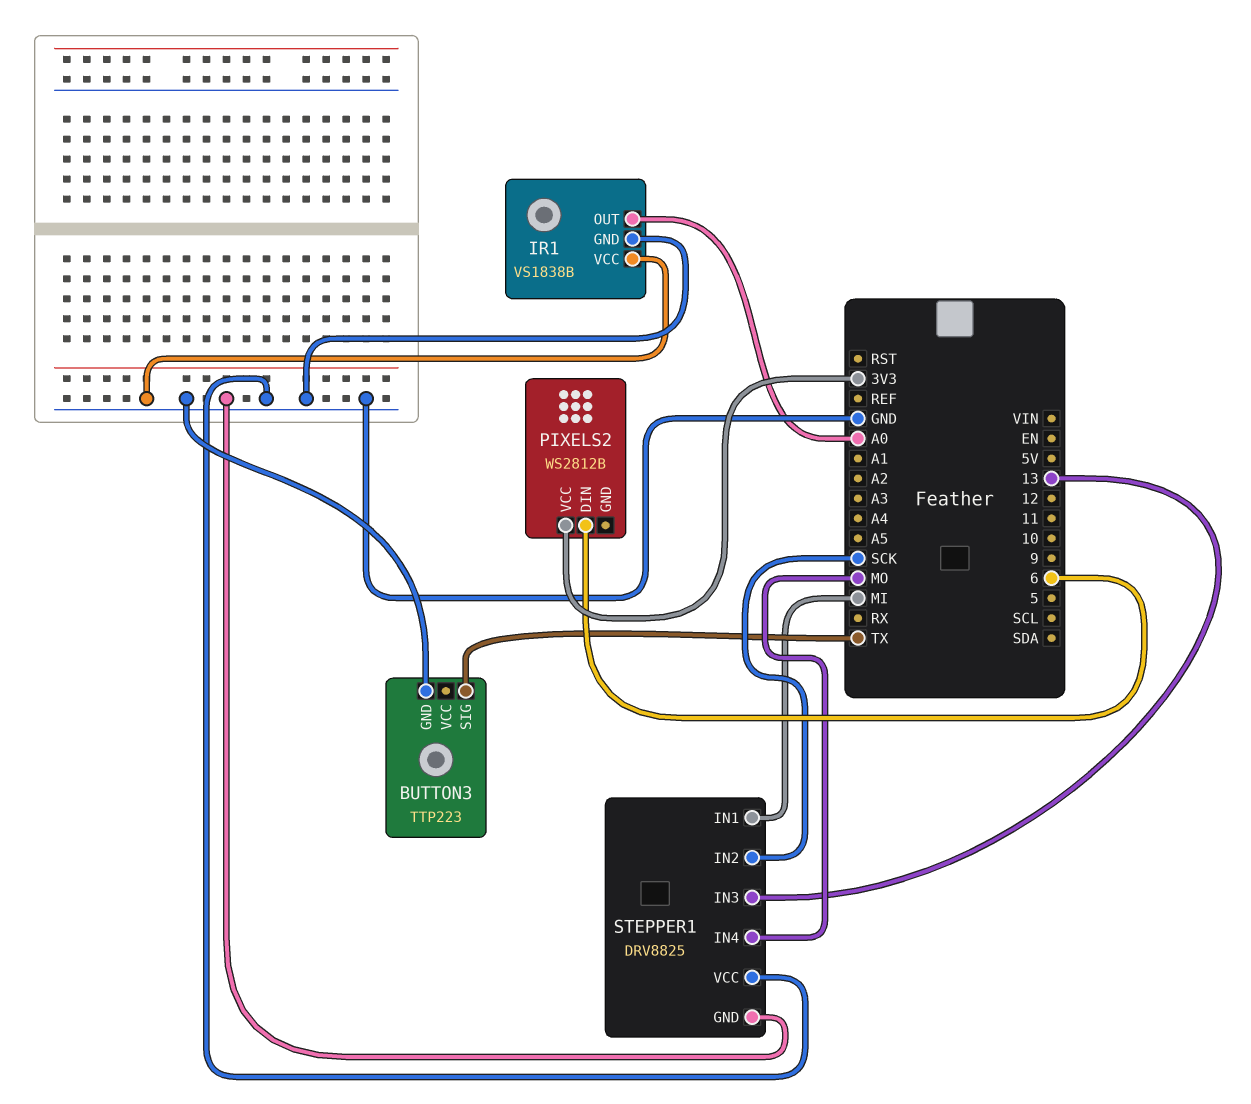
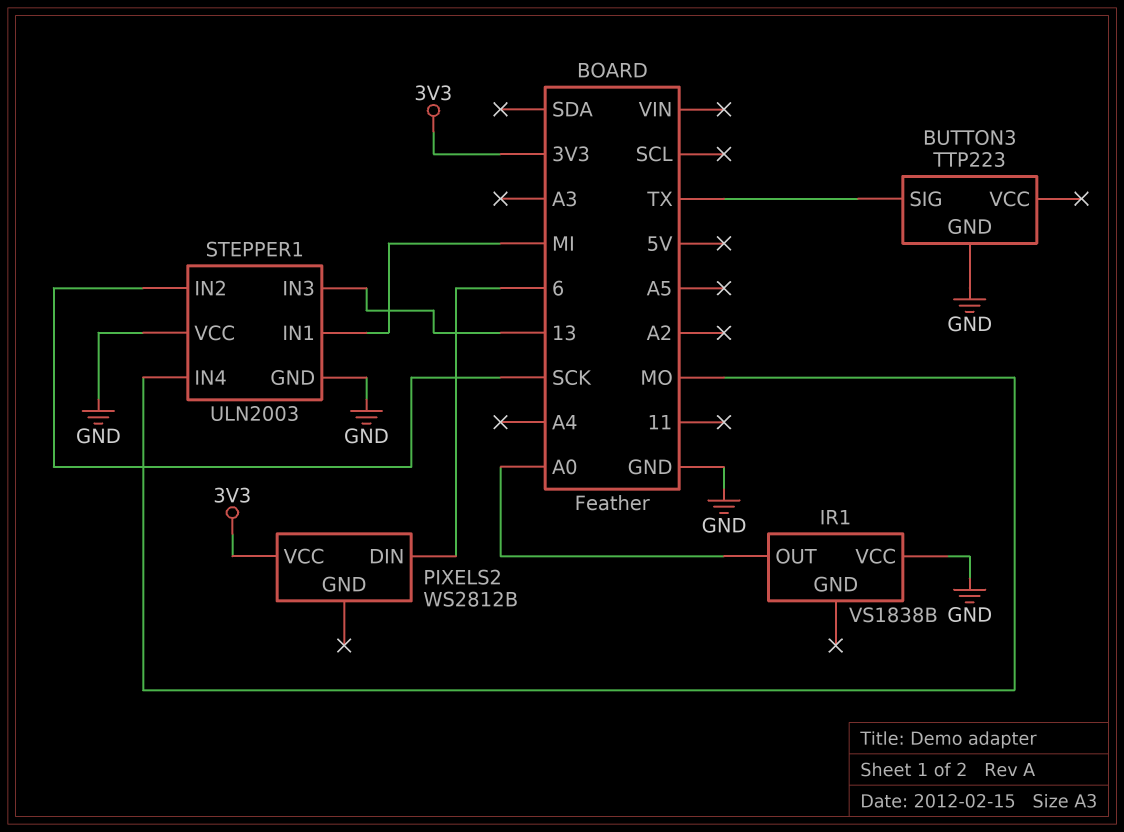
IR1 pin GND: GND -> none
STEPPER1: DRV8825 -> ULN2003

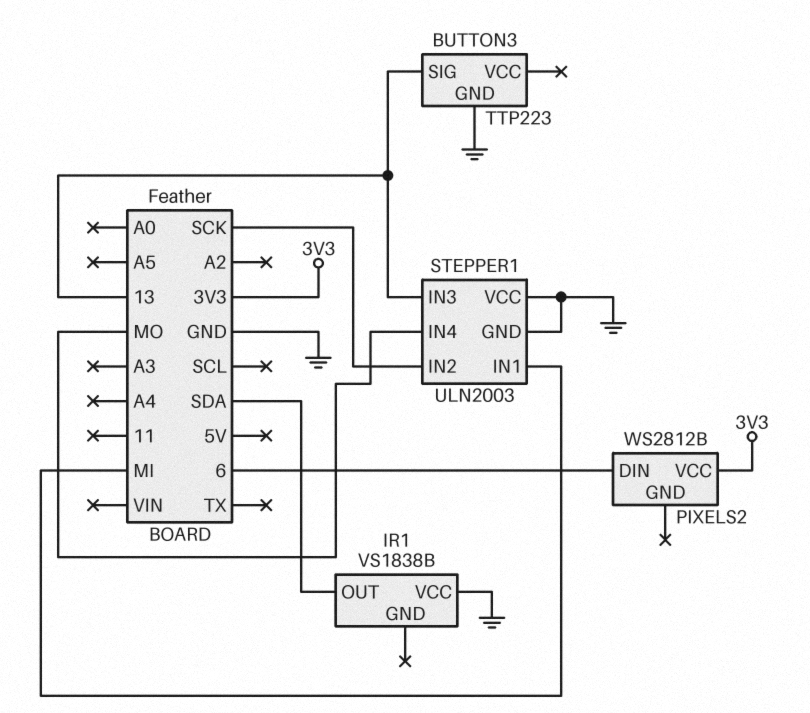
BUTTON3 pin SIG: TX -> 13
IR1 pin OUT: A0 -> SDA

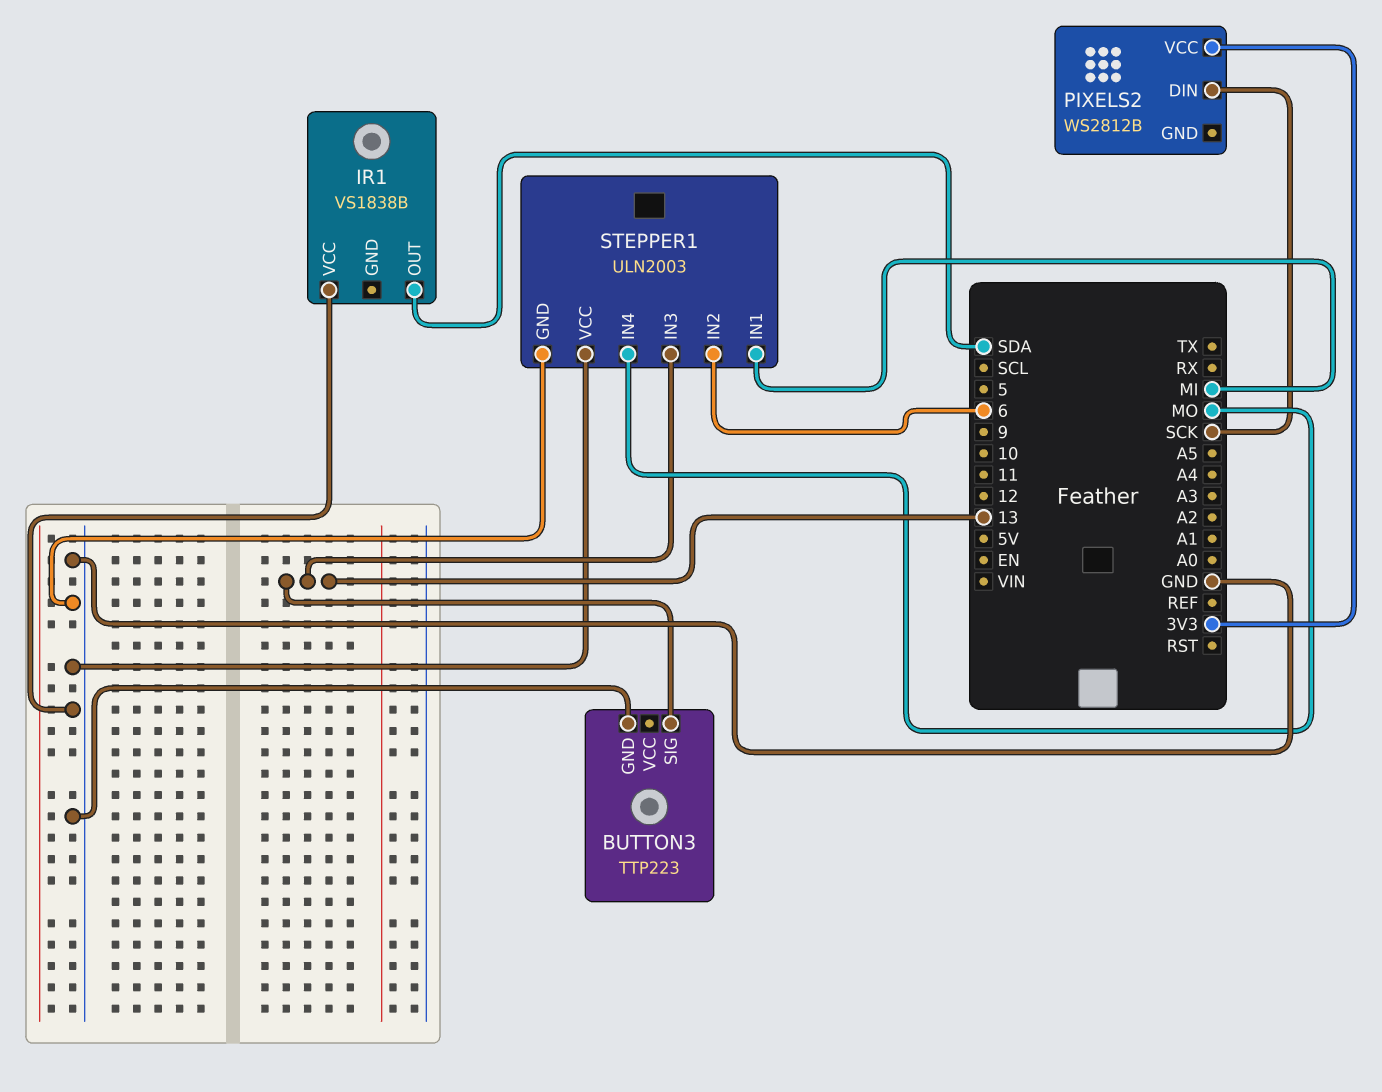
PIXELS2 pin DIN: 6 -> SCK
STEPPER1 pin IN2: SCK -> 6

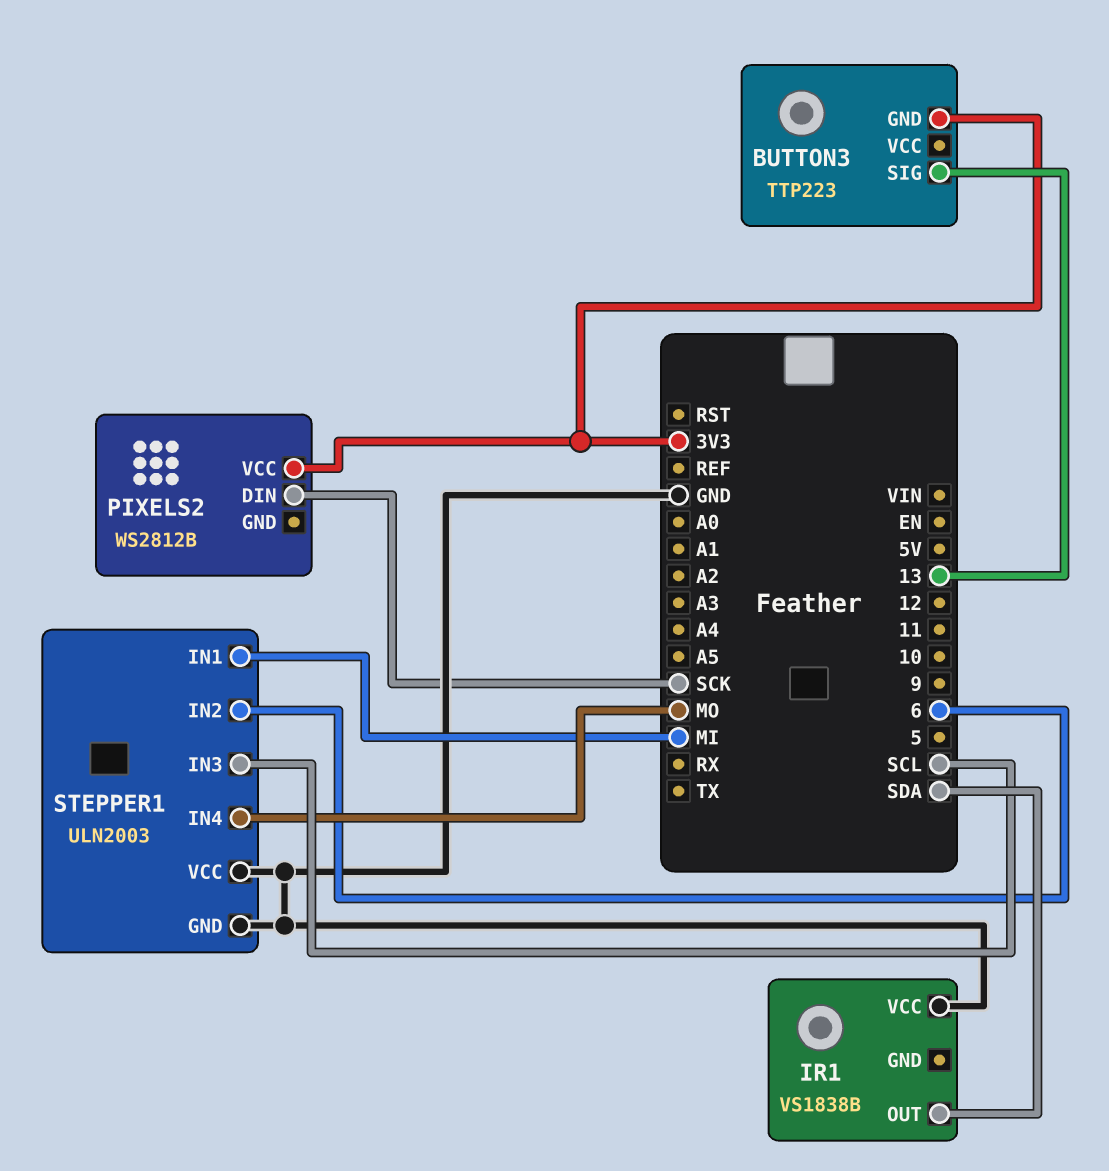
BUTTON3 pin GND: GND -> 3V3
STEPPER1 pin IN3: 13 -> SCL

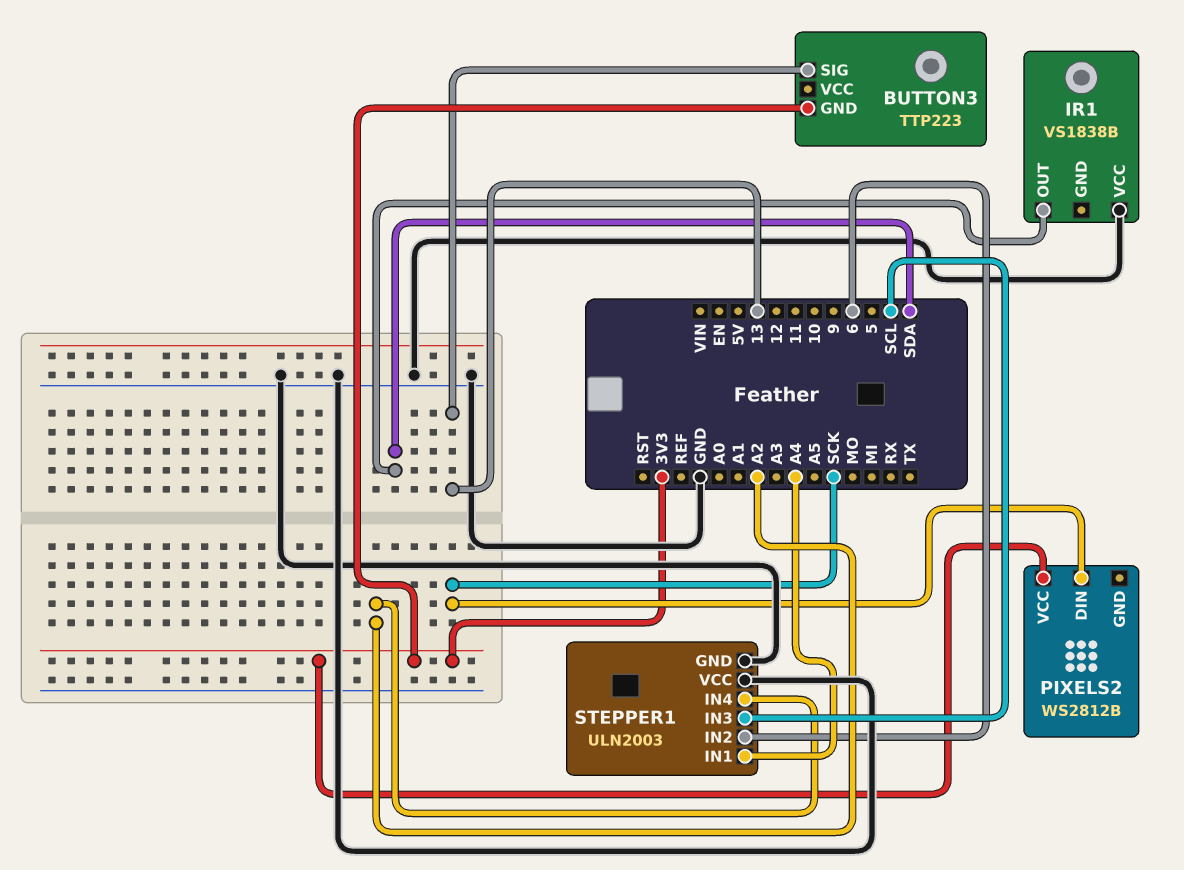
STEPPER1 pin IN1: MI -> A4
STEPPER1 pin IN4: MO -> A2

